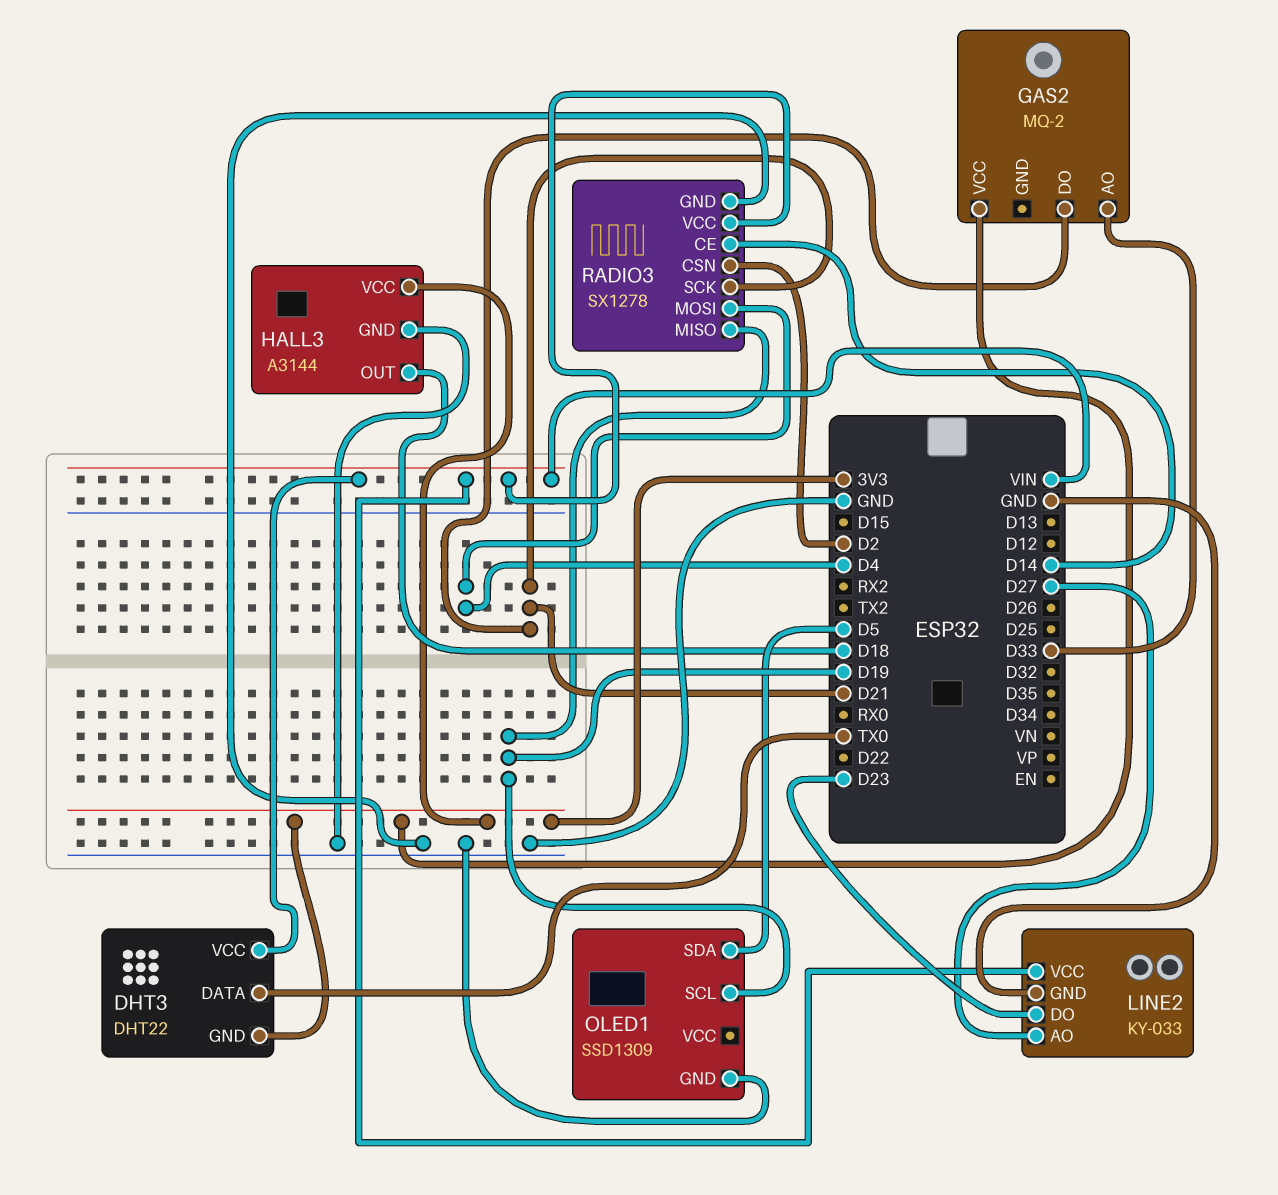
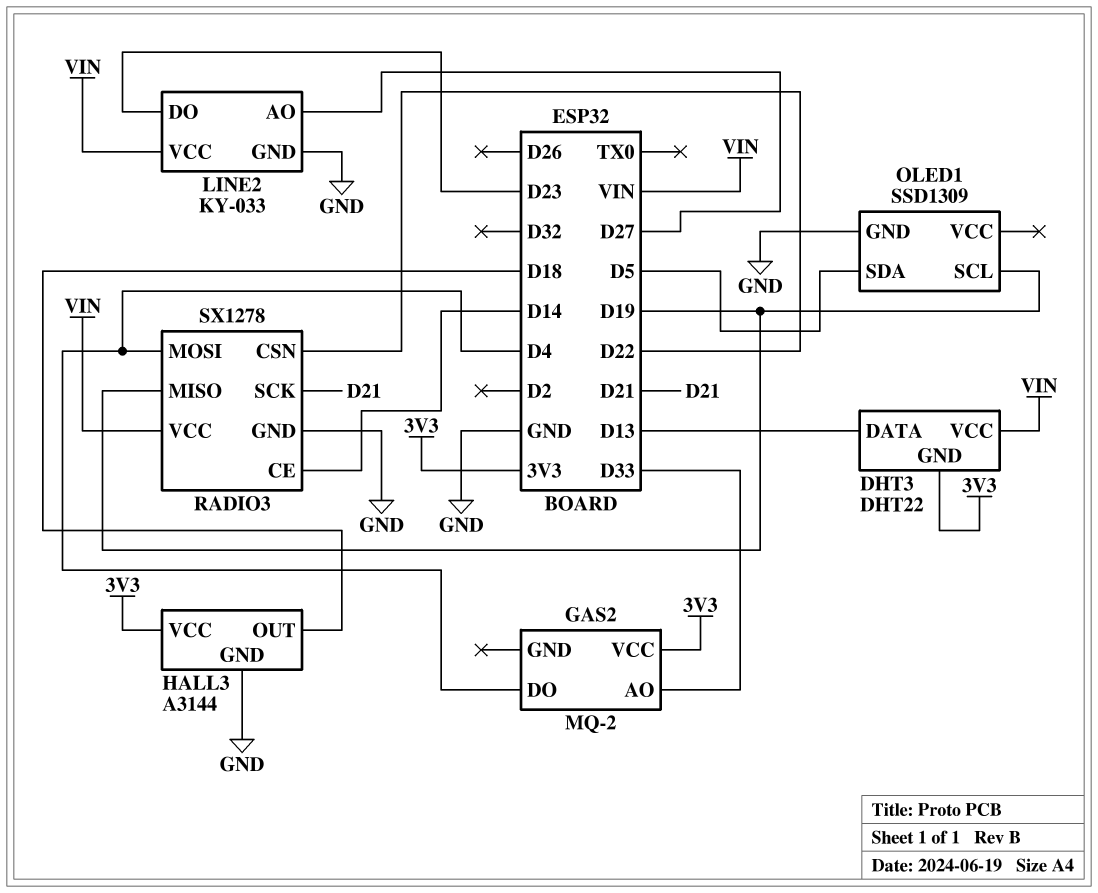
DHT3 pin DATA: TX0 -> D13
GAS2 pin DO: D21 -> D4
RADIO3 pin CSN: D2 -> D22

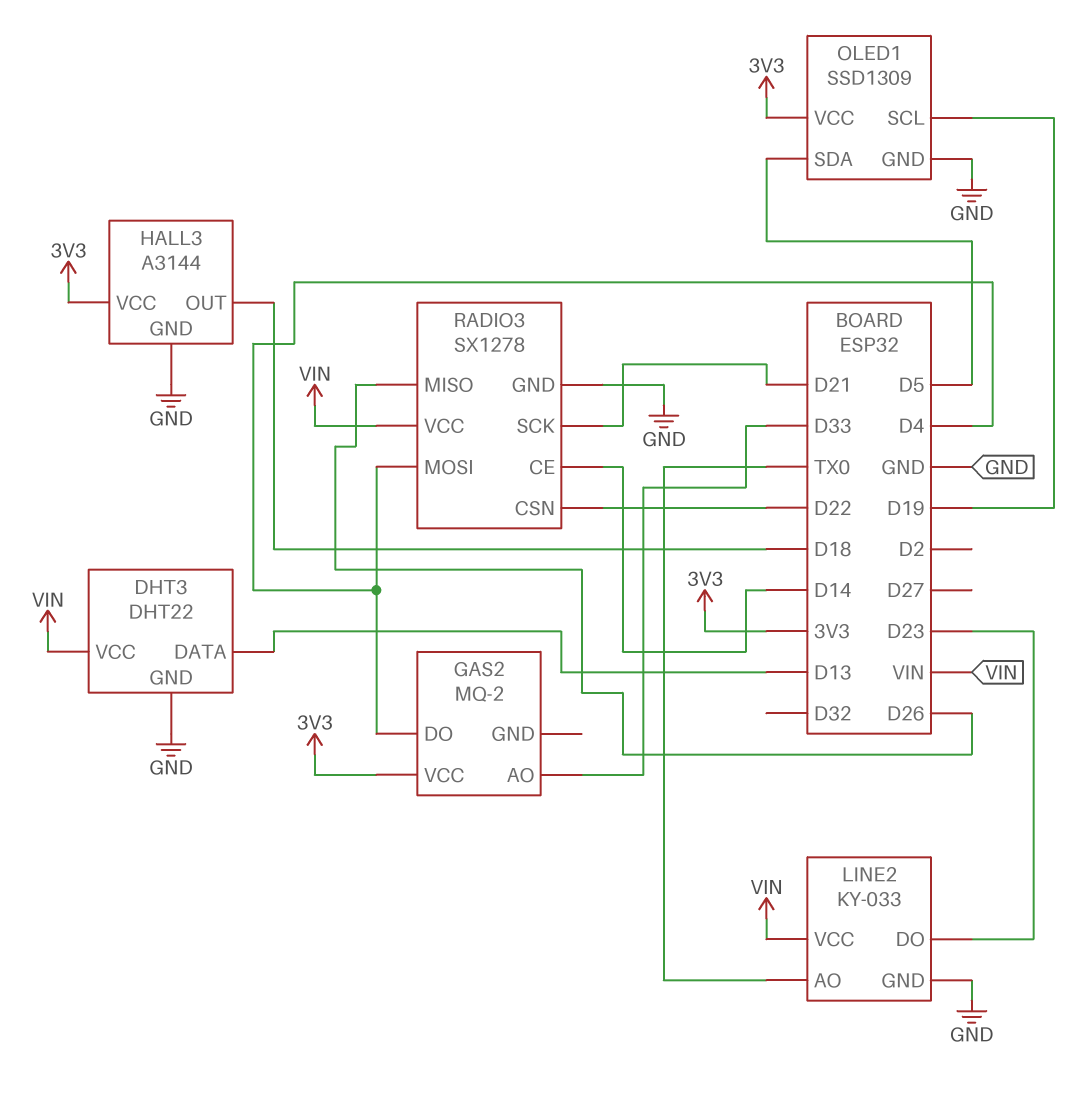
DHT3 pin GND: 3V3 -> GND
LINE2 pin AO: D27 -> TX0
OLED1 pin VCC: none -> 3V3
RADIO3 pin MISO: D19 -> D26

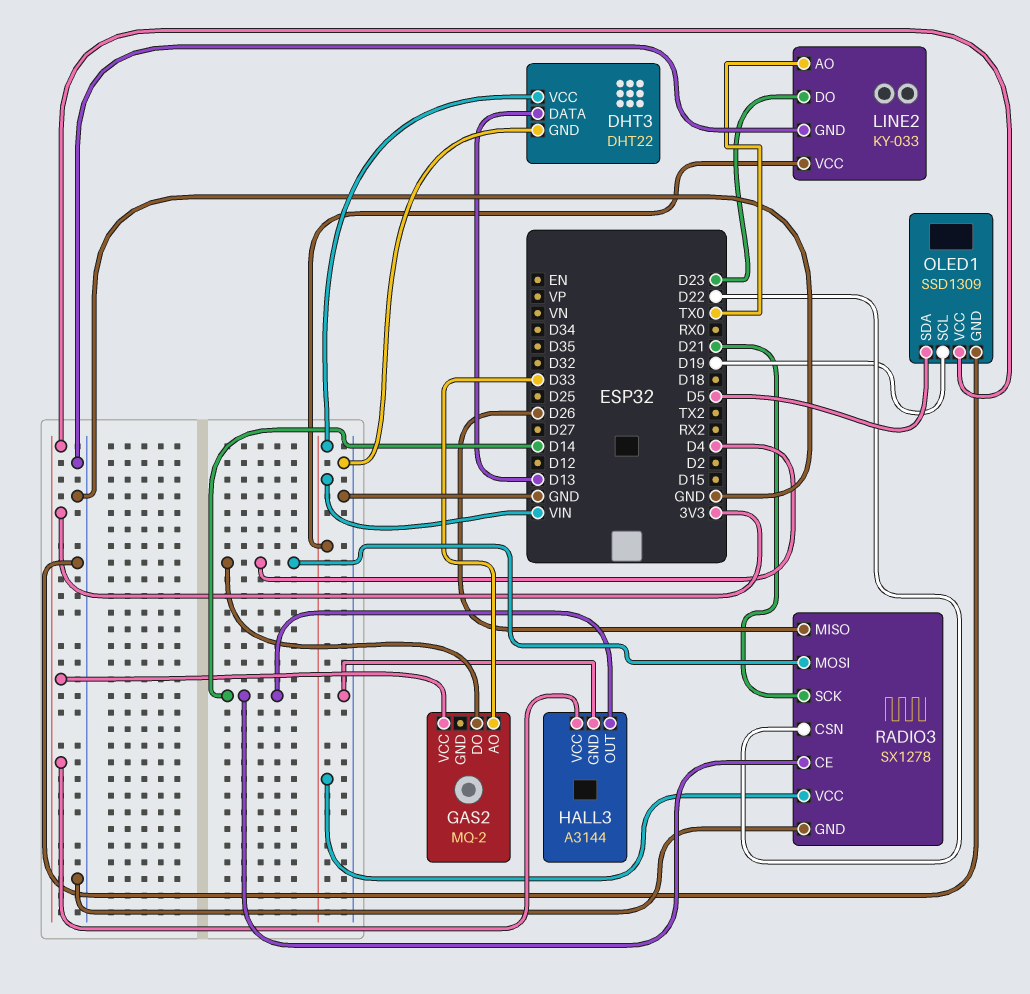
HALL3 pin OUT: D18 -> D14

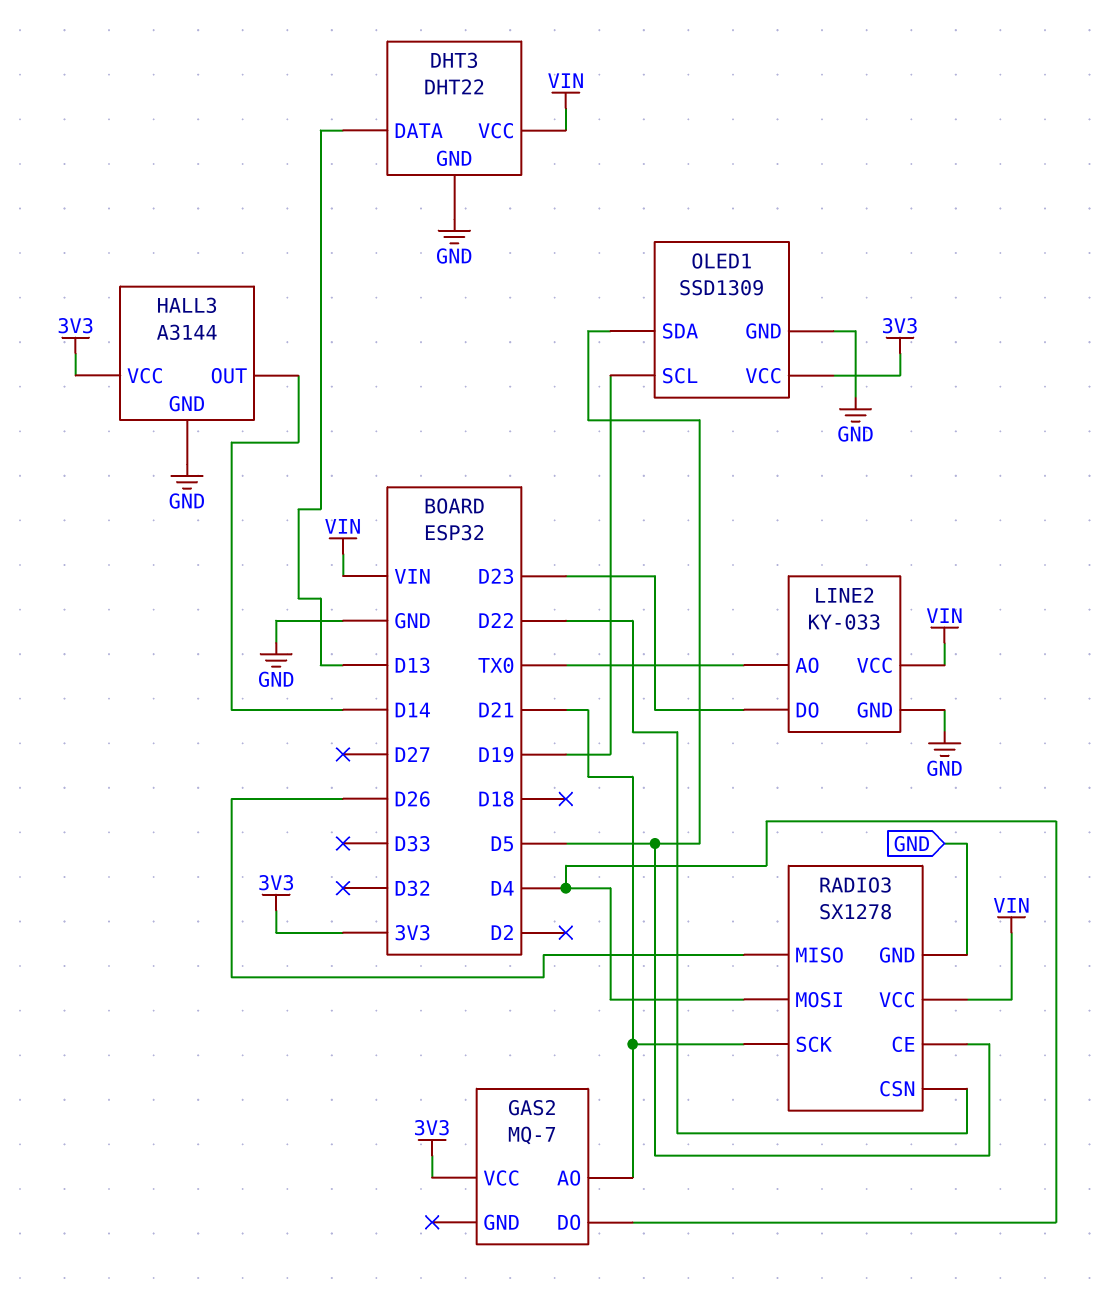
GAS2: MQ-2 -> MQ-7
GAS2 pin AO: D33 -> D21
RADIO3 pin CE: D14 -> D5

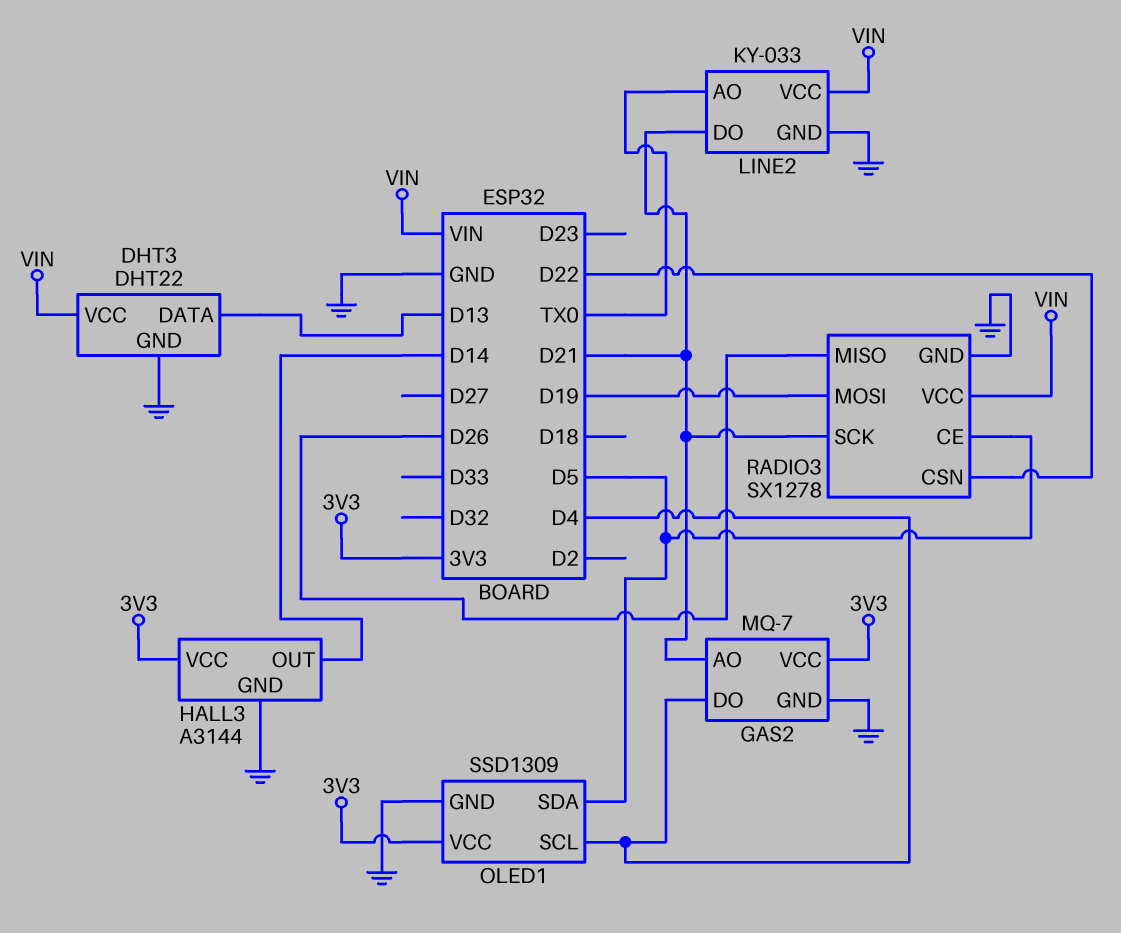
GAS2 pin GND: none -> GND
LINE2 pin DO: D23 -> D21
OLED1 pin SCL: D19 -> D4
RADIO3 pin MOSI: D4 -> D19

